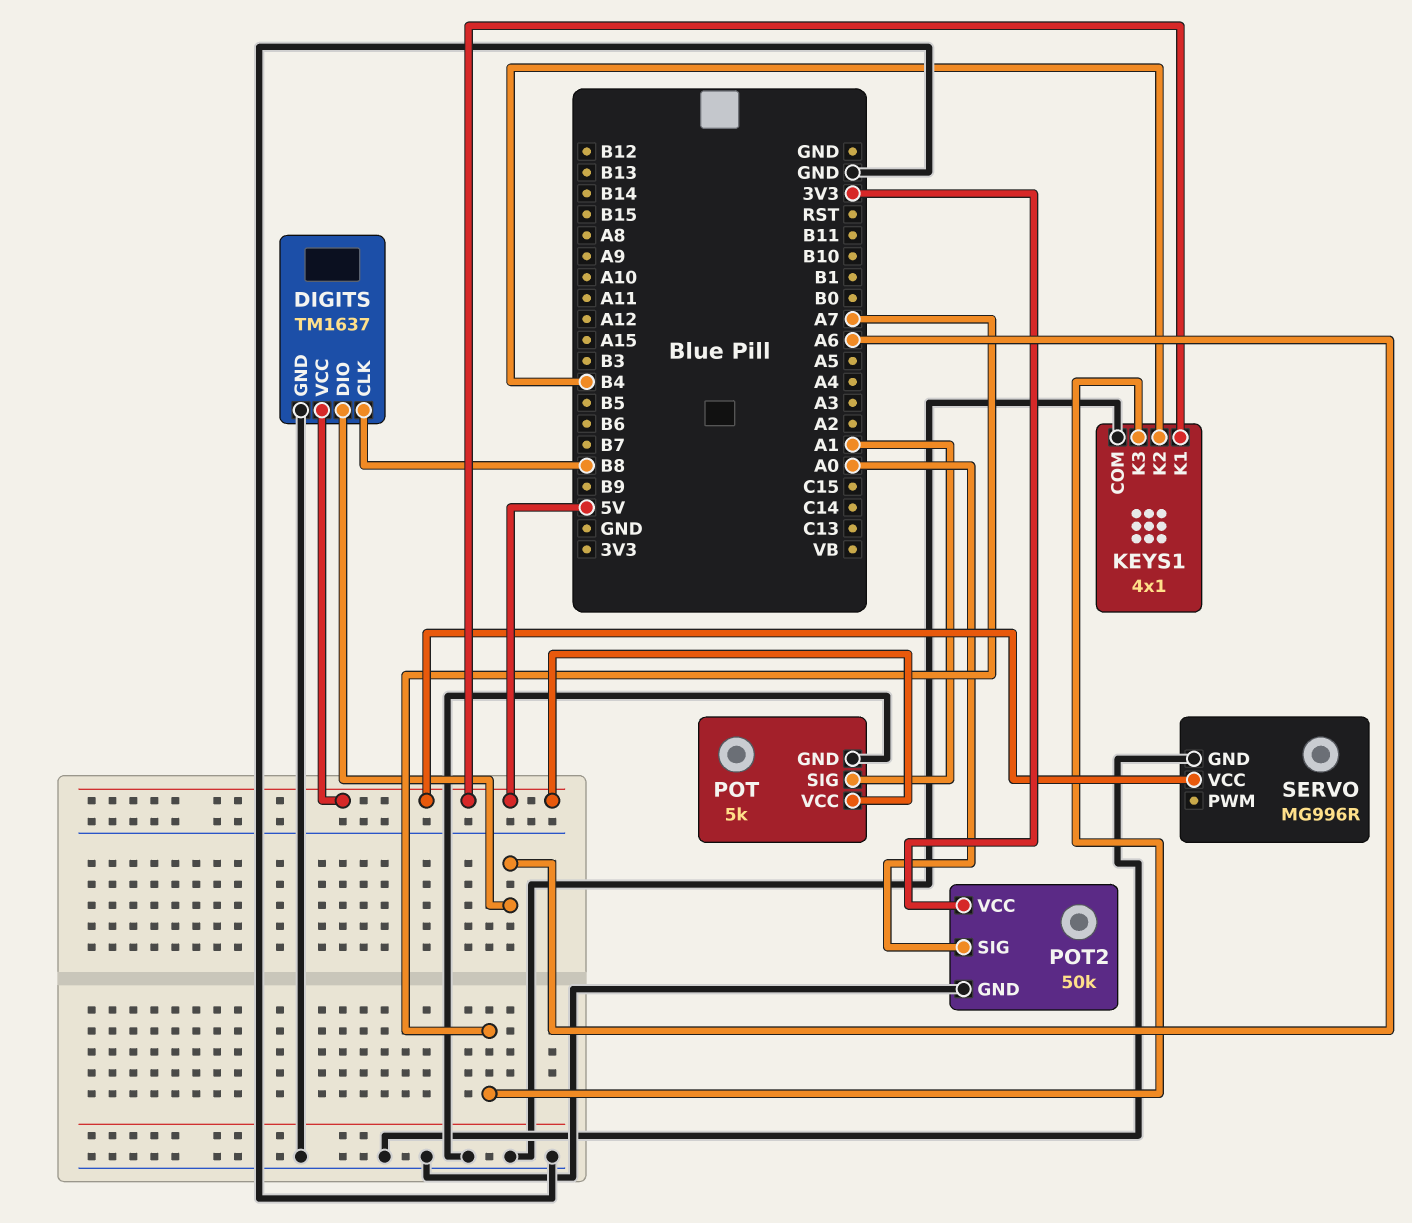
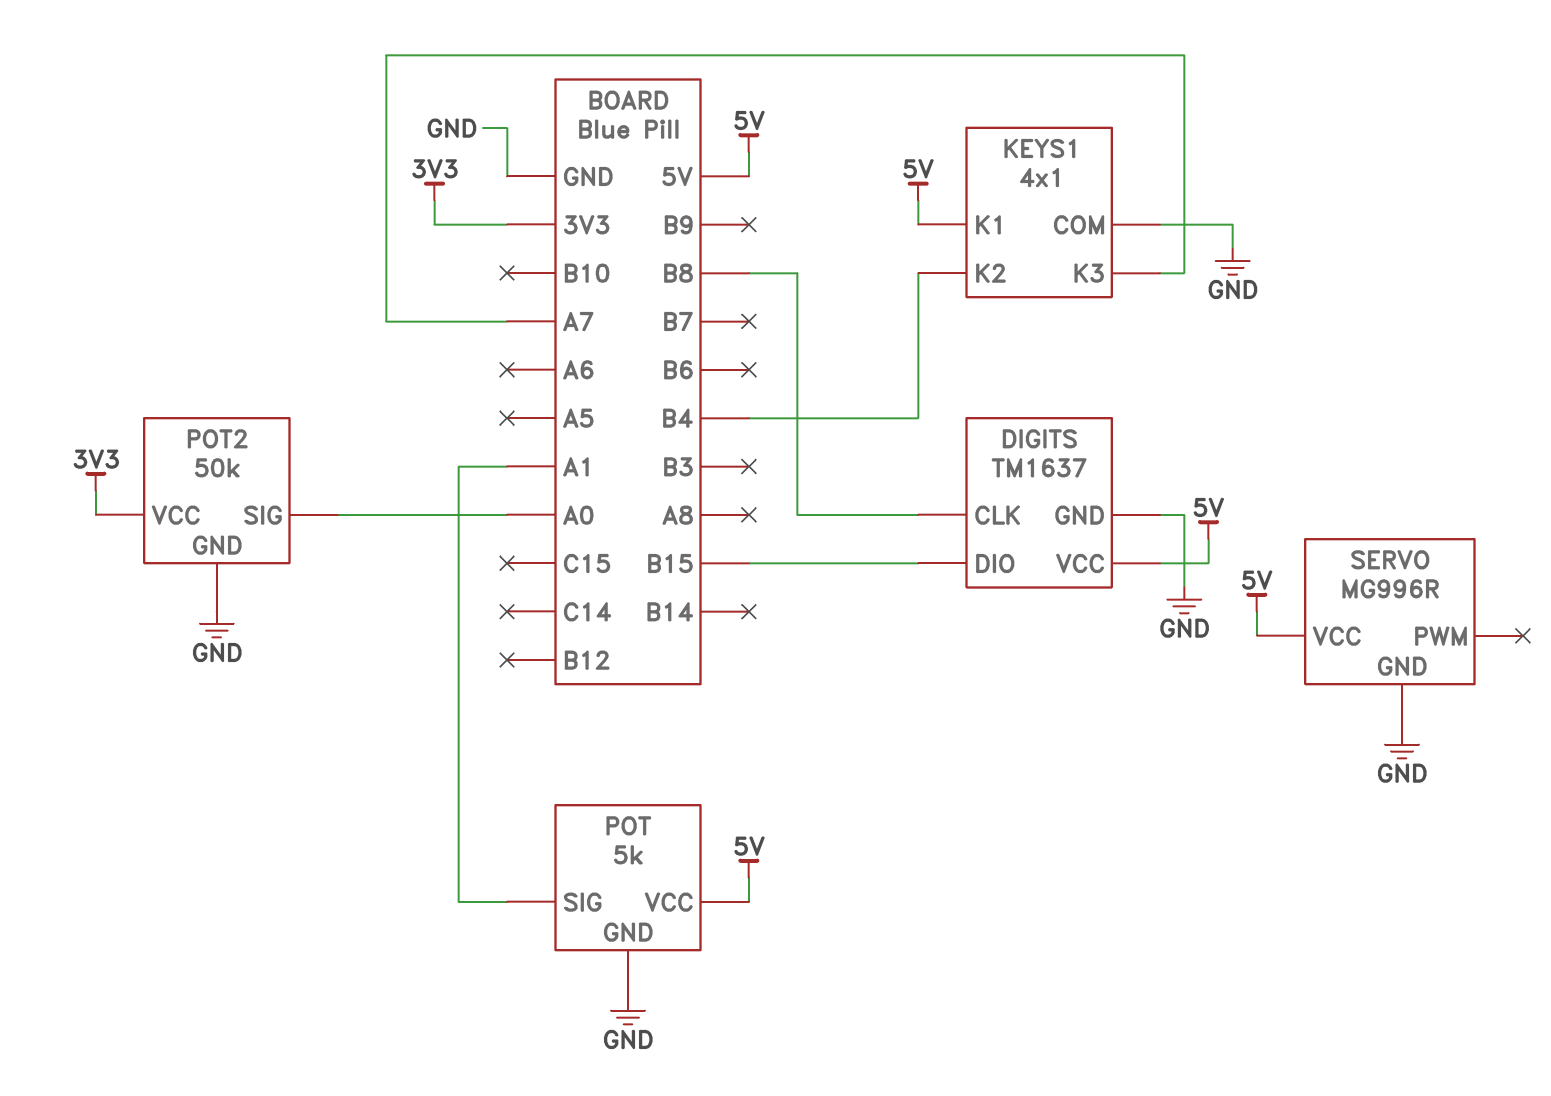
DIGITS pin DIO: A6 -> B15

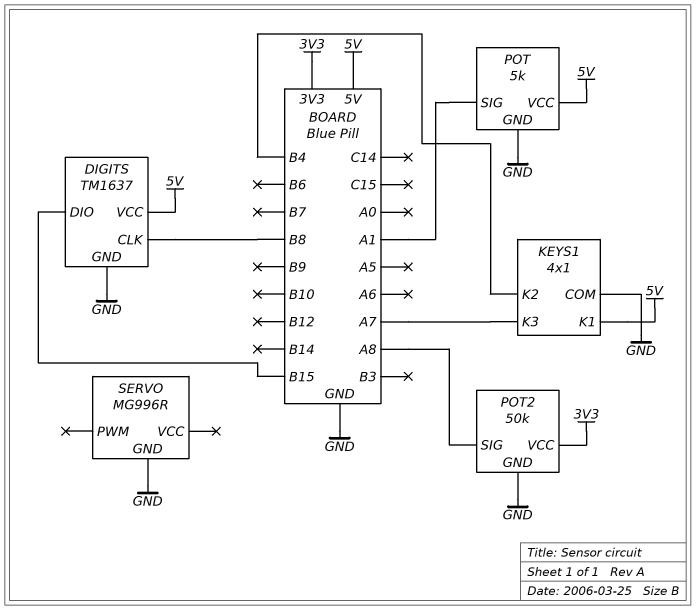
POT2 pin SIG: A0 -> A8
SERVO pin VCC: 5V -> none

